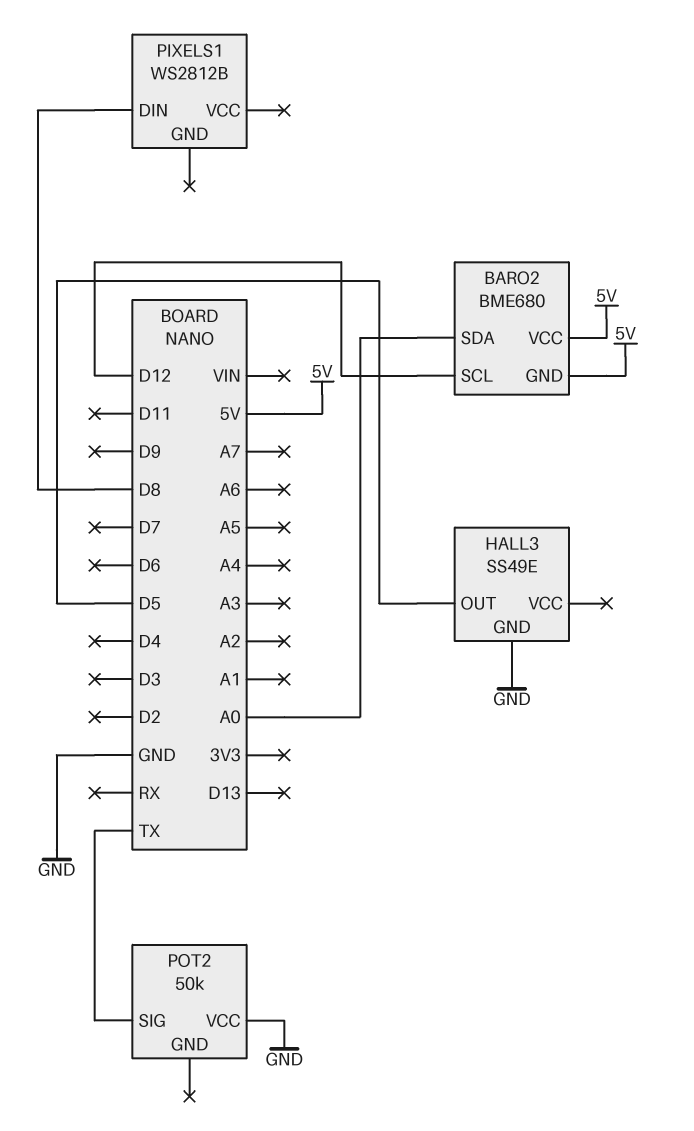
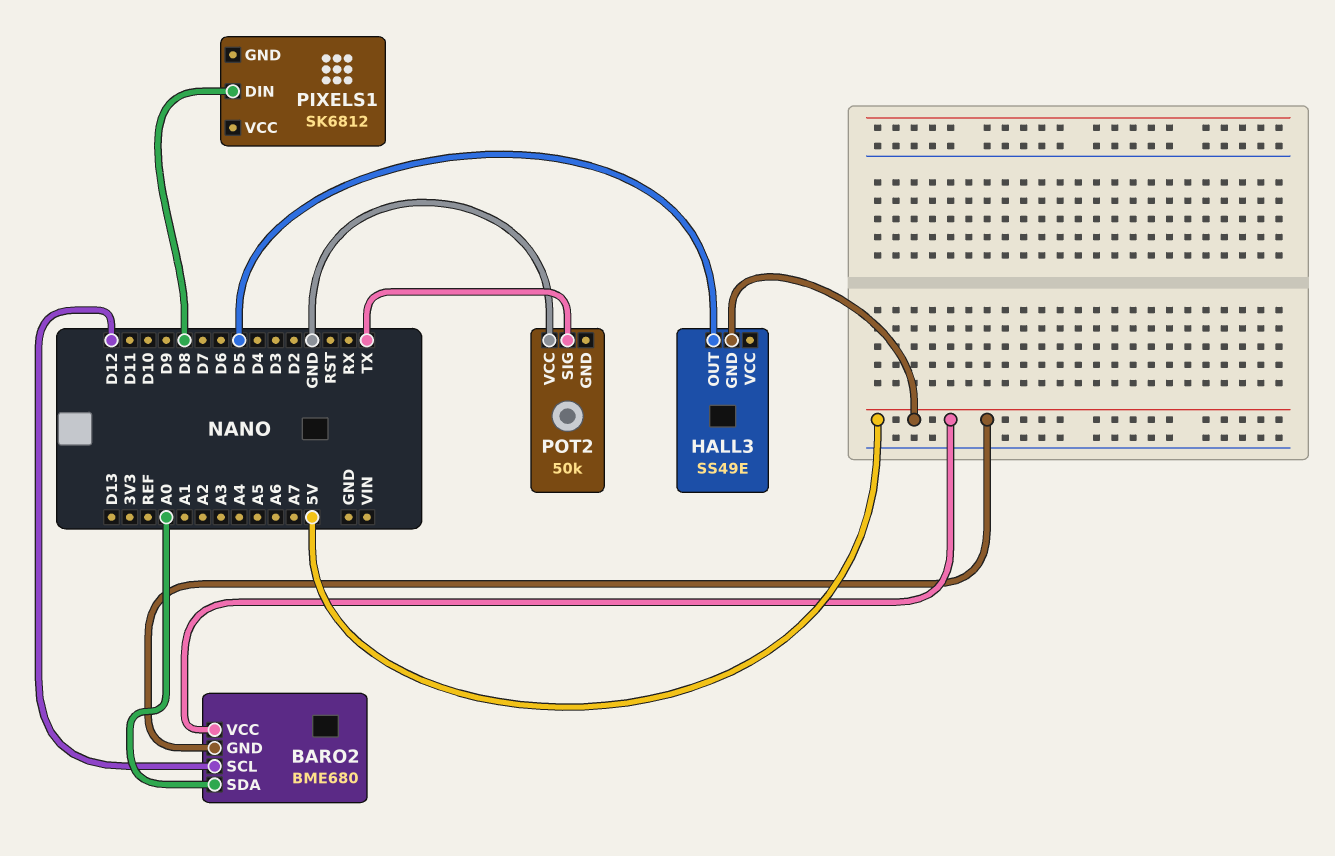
HALL3 pin GND: GND -> 5V
PIXELS1: WS2812B -> SK6812

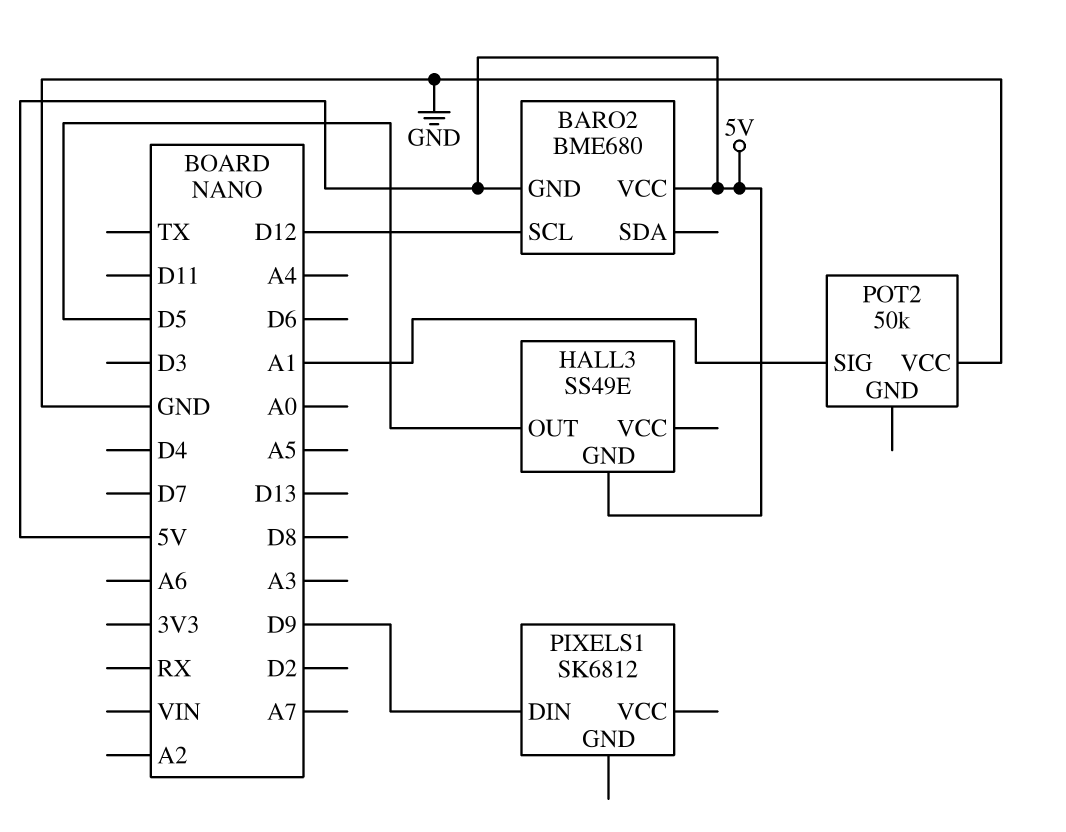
BARO2 pin SDA: A0 -> none
PIXELS1 pin DIN: D8 -> D9
POT2 pin SIG: TX -> A1

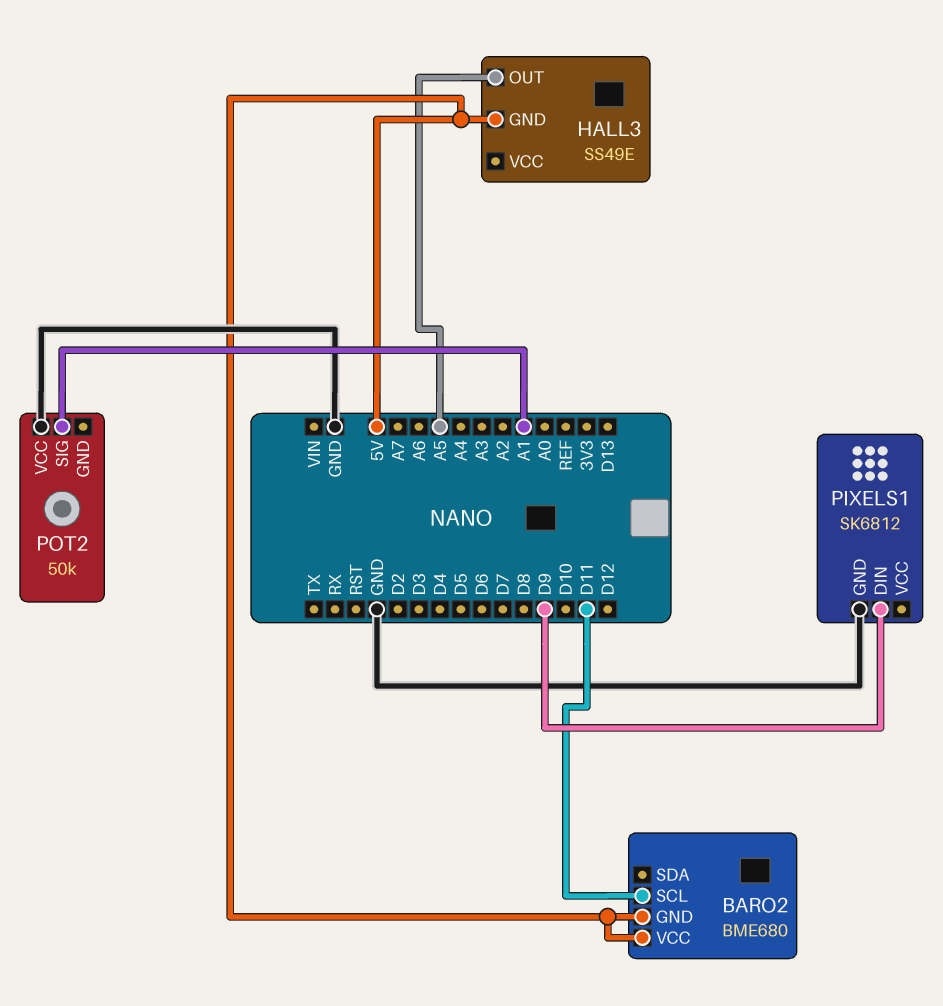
BARO2 pin SCL: D12 -> D11
HALL3 pin OUT: D5 -> A5
PIXELS1 pin GND: none -> GND

